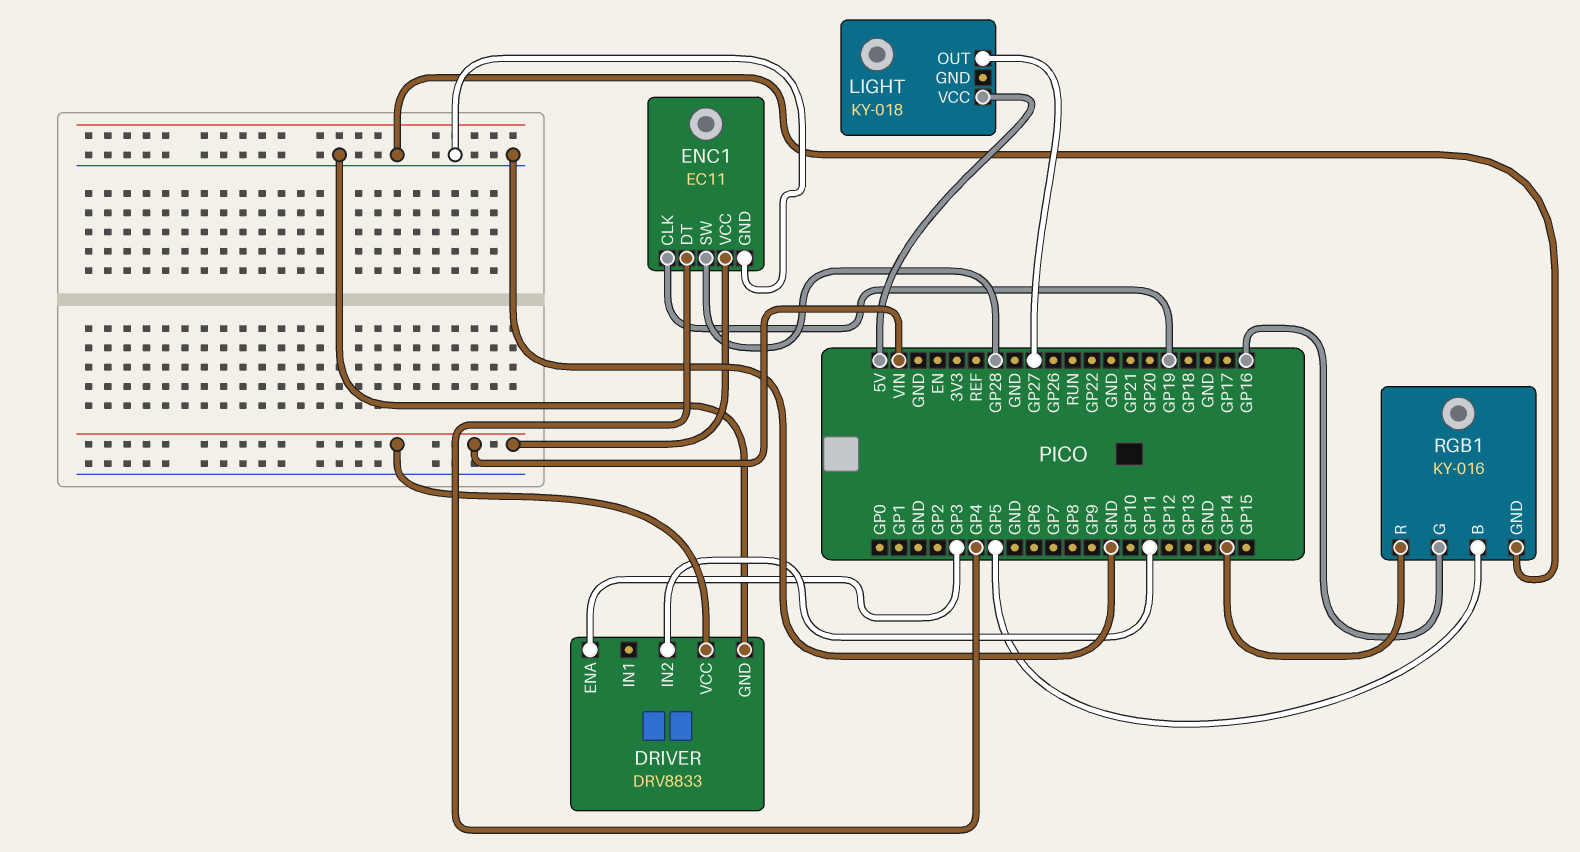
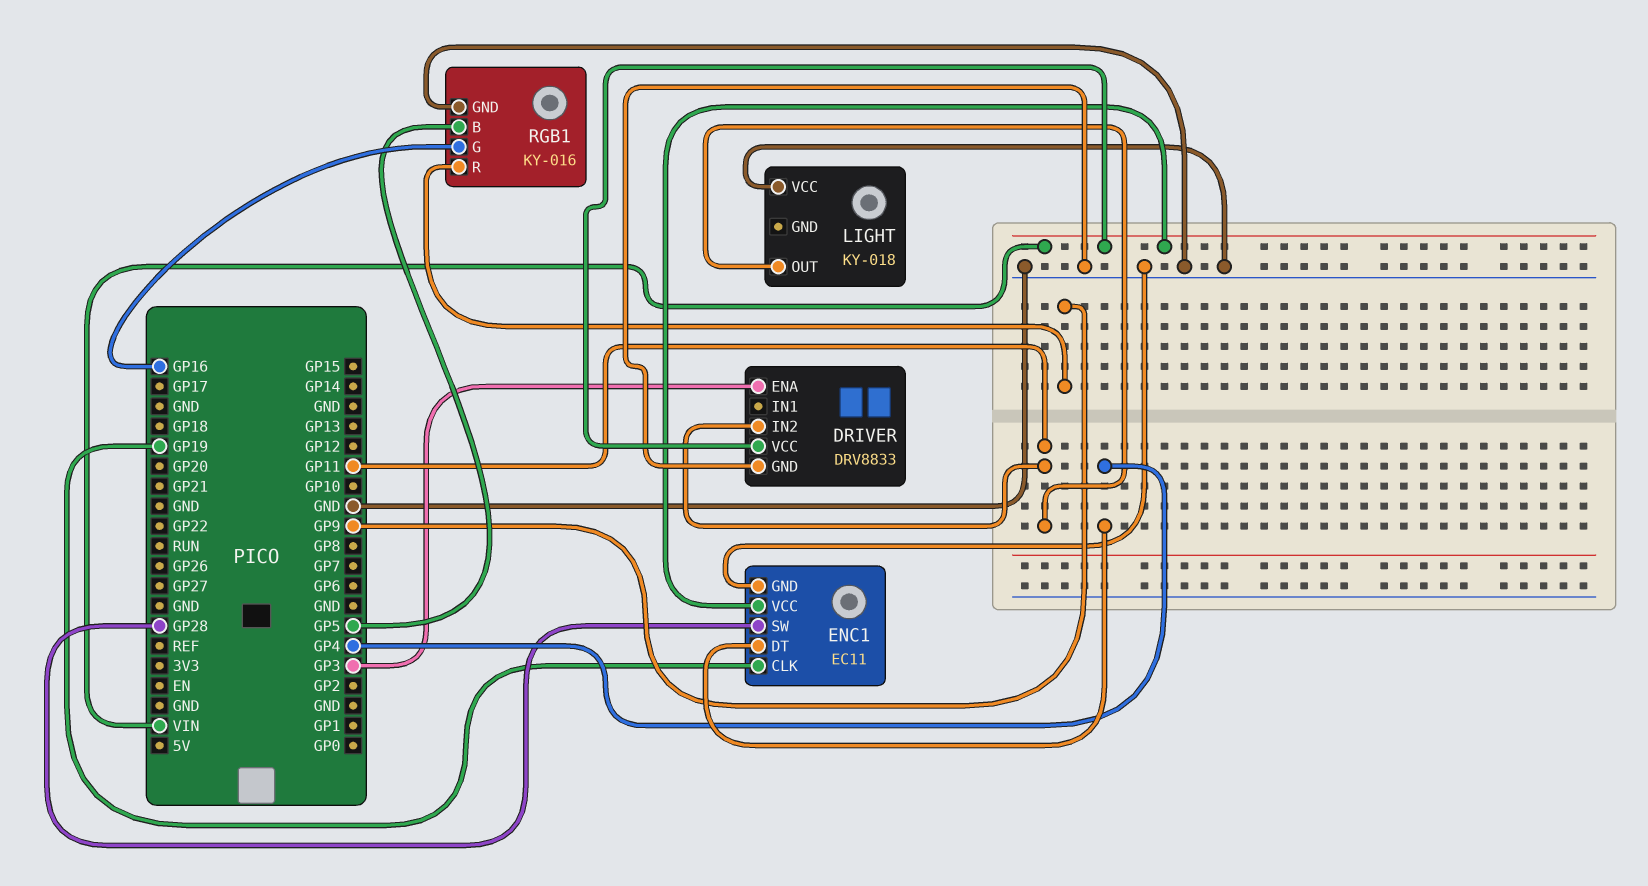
LIGHT pin OUT: GP27 -> GP11
LIGHT pin VCC: 5V -> GND
RGB1 pin R: GP14 -> GP9

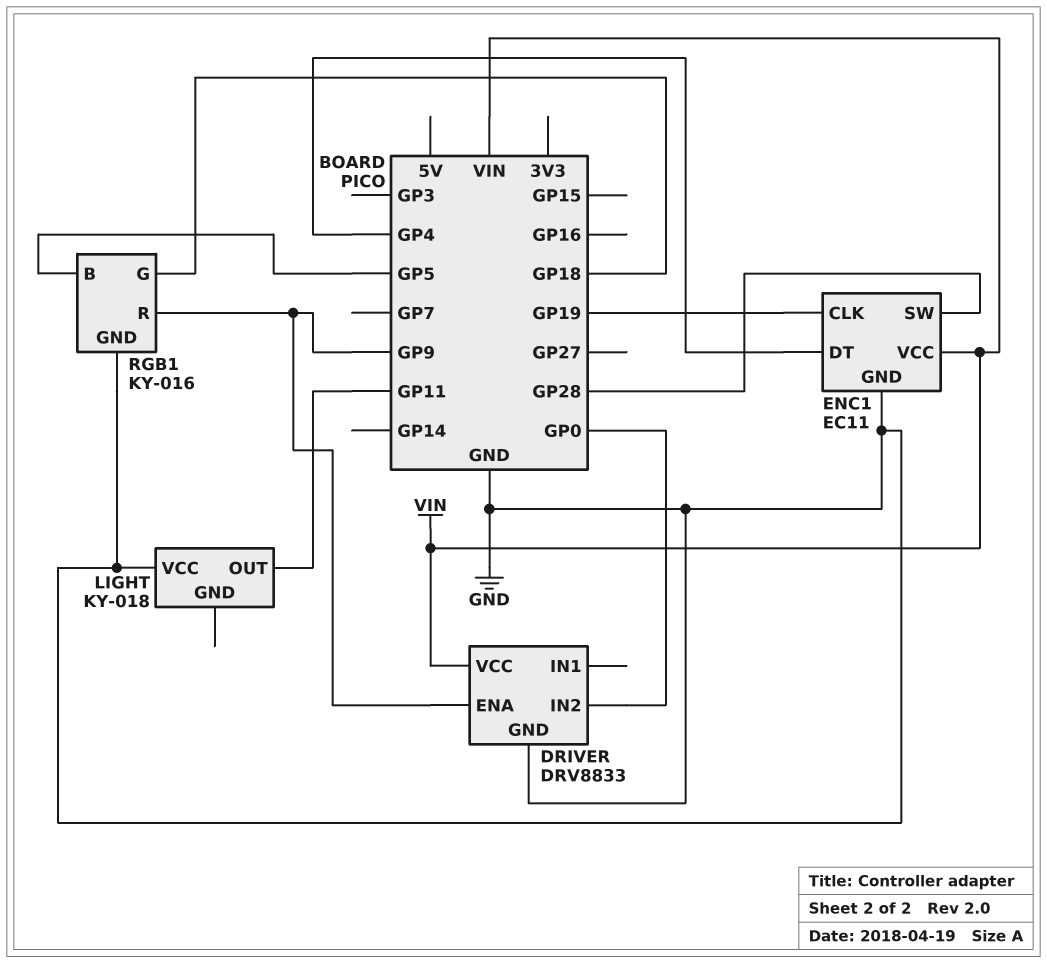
DRIVER pin ENA: GP3 -> GP9
DRIVER pin IN2: GP11 -> GP0
RGB1 pin G: GP16 -> GP18

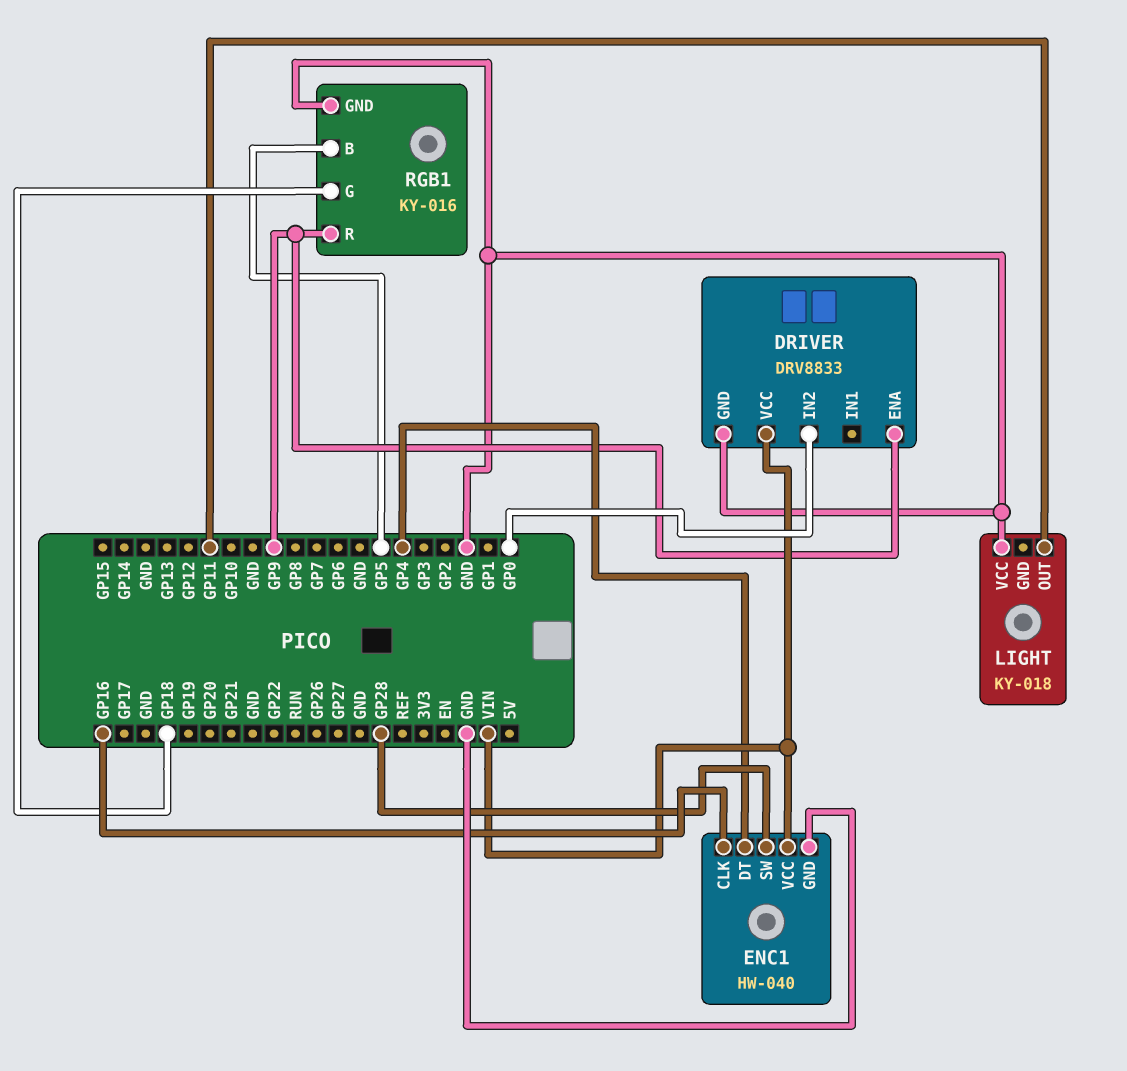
ENC1: EC11 -> HW-040
ENC1 pin CLK: GP19 -> GP16

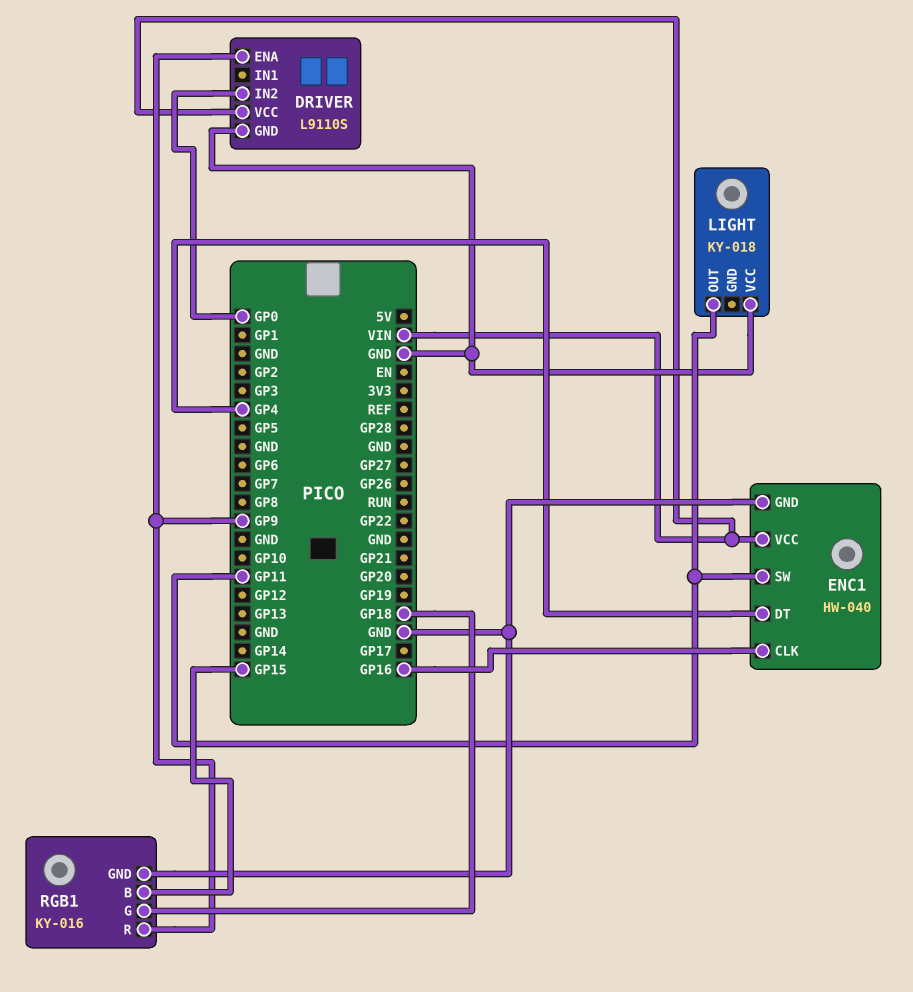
DRIVER: DRV8833 -> L9110S
ENC1 pin SW: GP28 -> GP11
RGB1 pin B: GP5 -> GP15

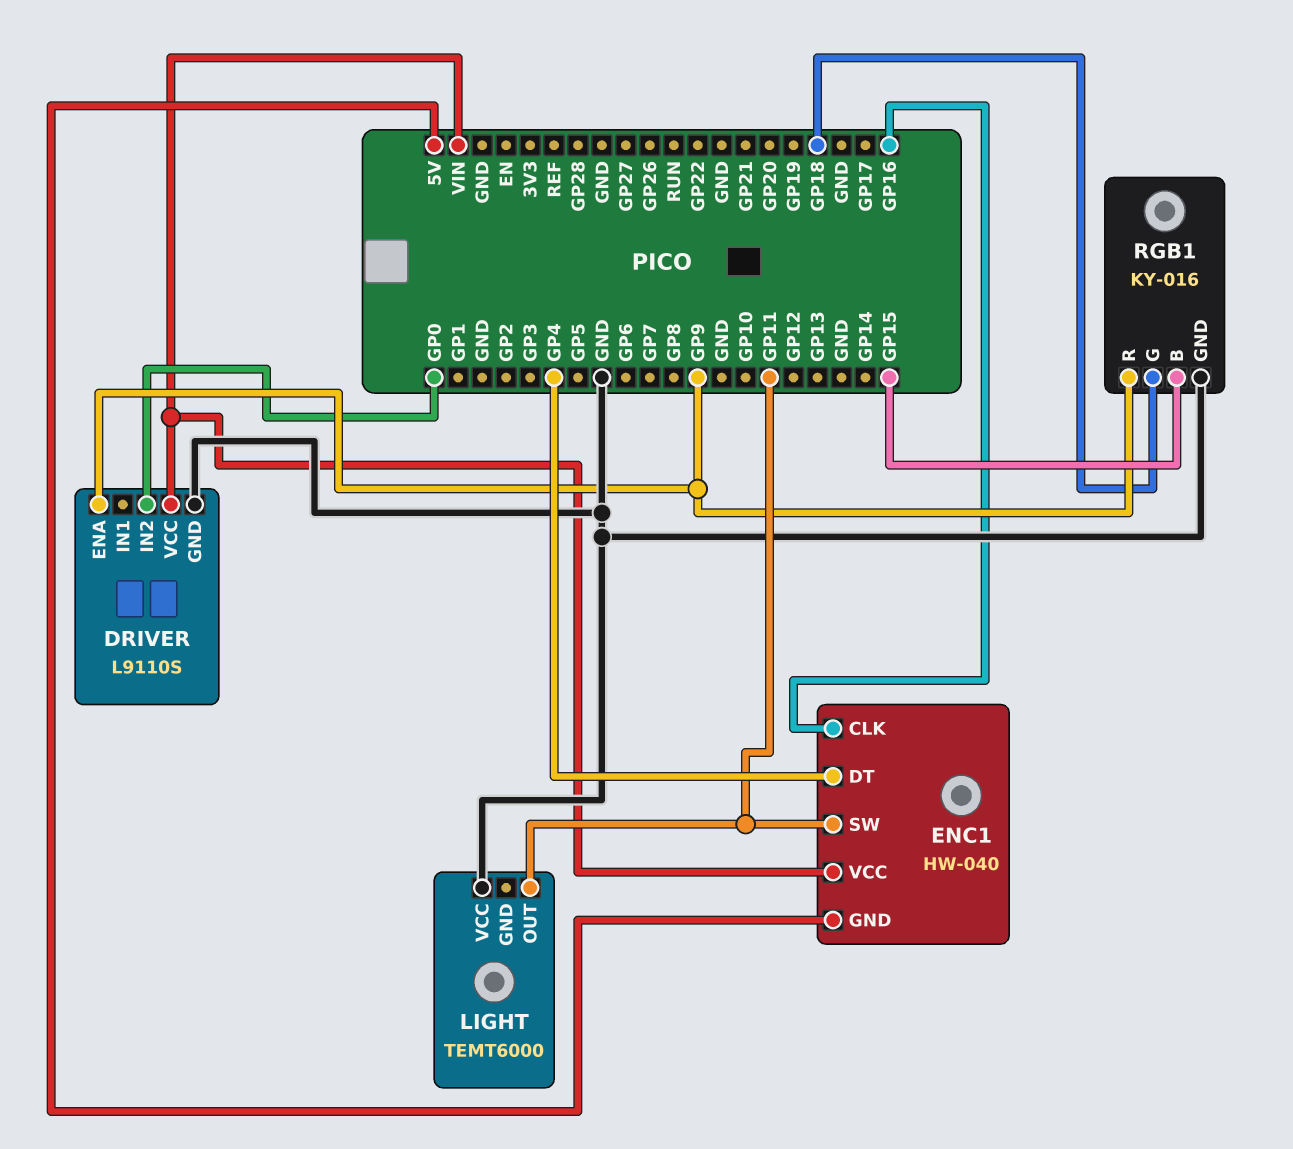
ENC1 pin GND: GND -> 5V
LIGHT: KY-018 -> TEMT6000

